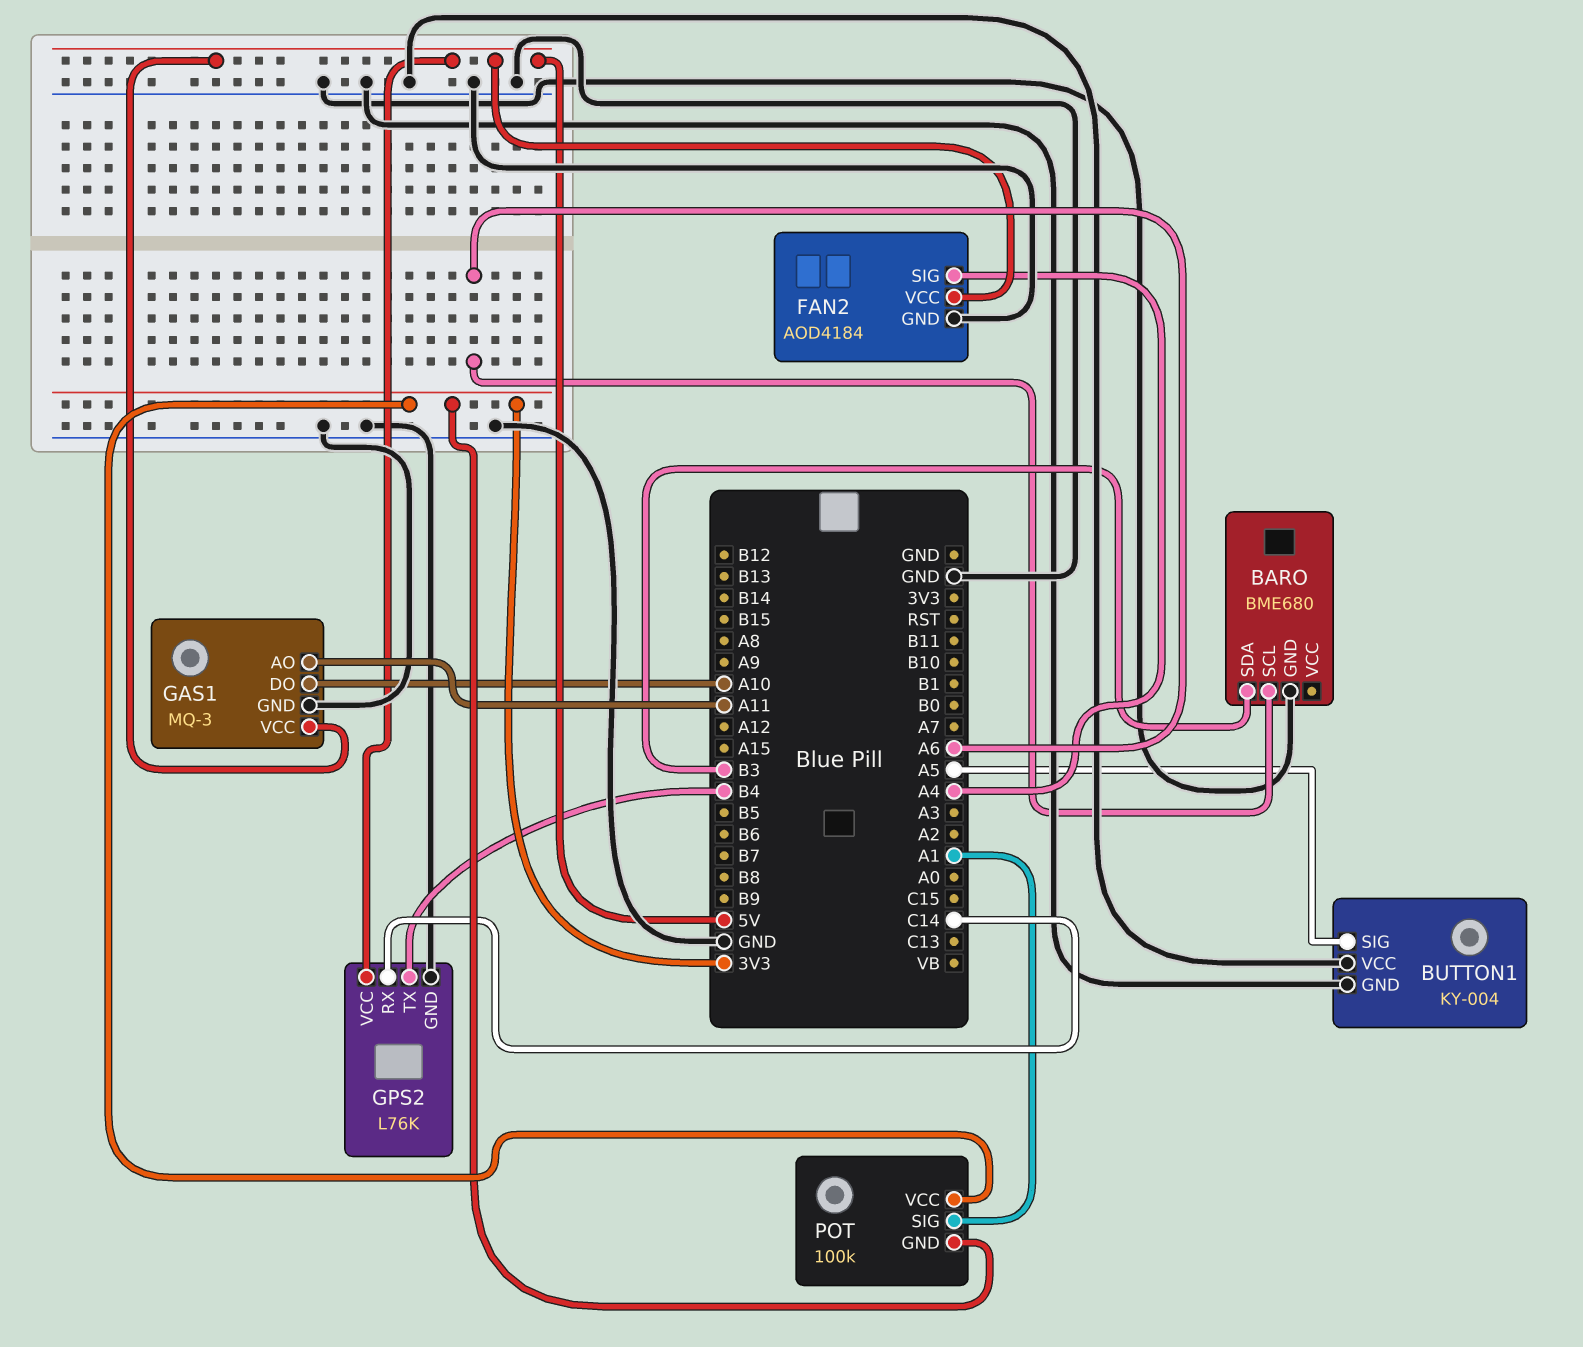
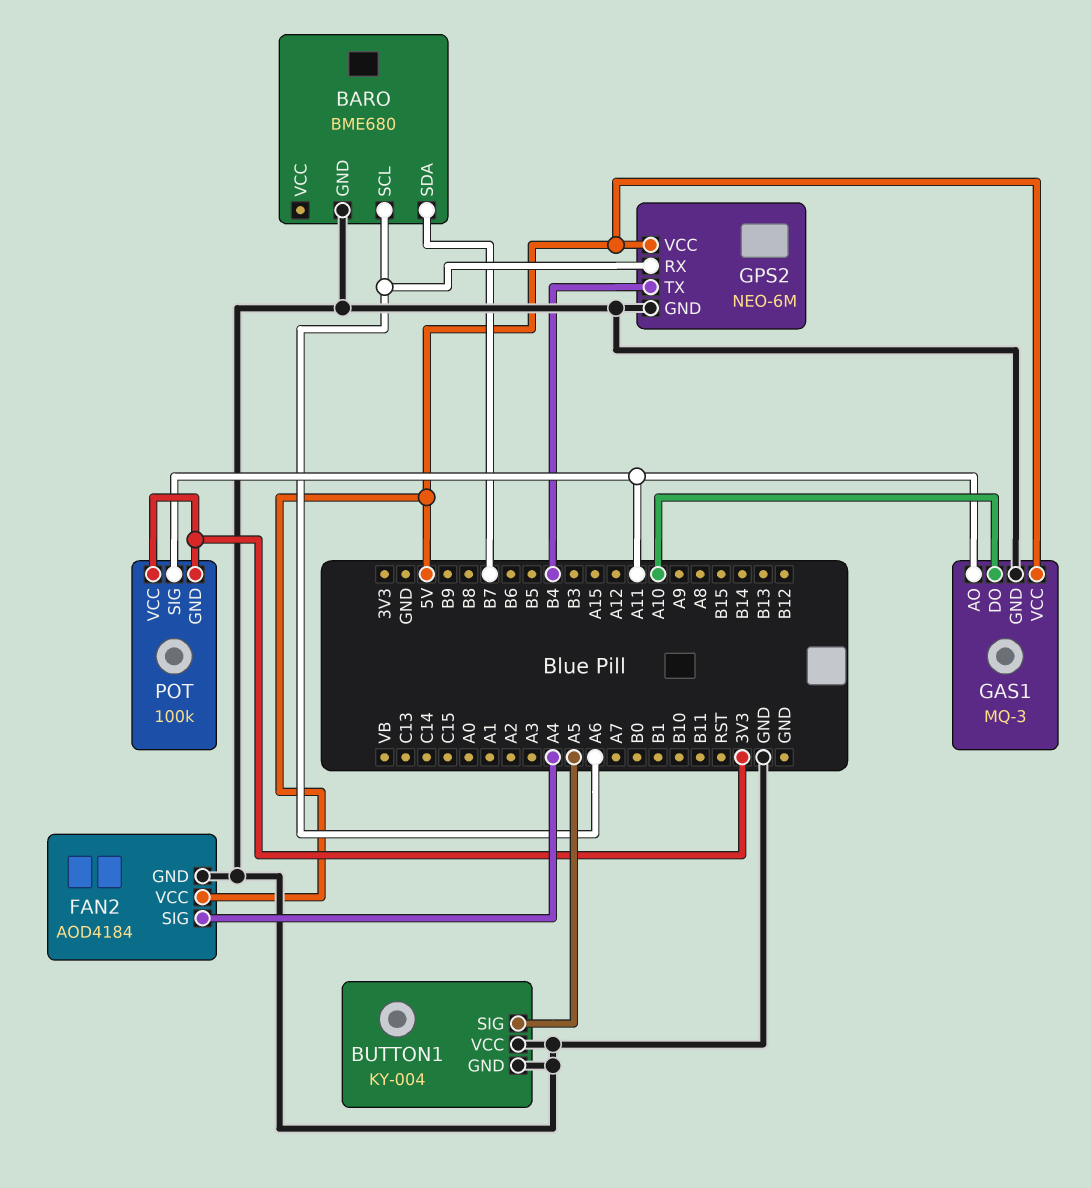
BARO pin SDA: B3 -> B7
GPS2: L76K -> NEO-6M
GPS2 pin RX: C14 -> A6
POT pin SIG: A1 -> A11

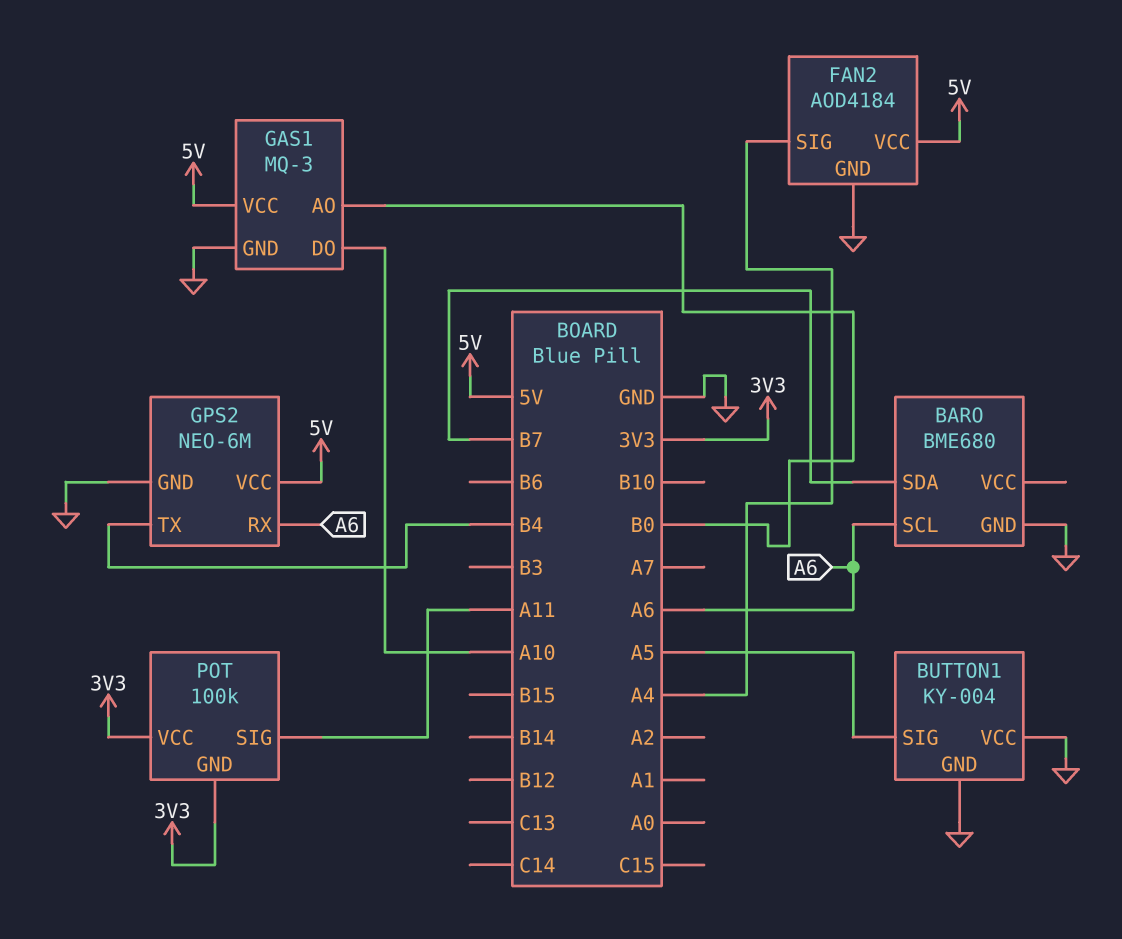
GAS1 pin AO: A11 -> B0

